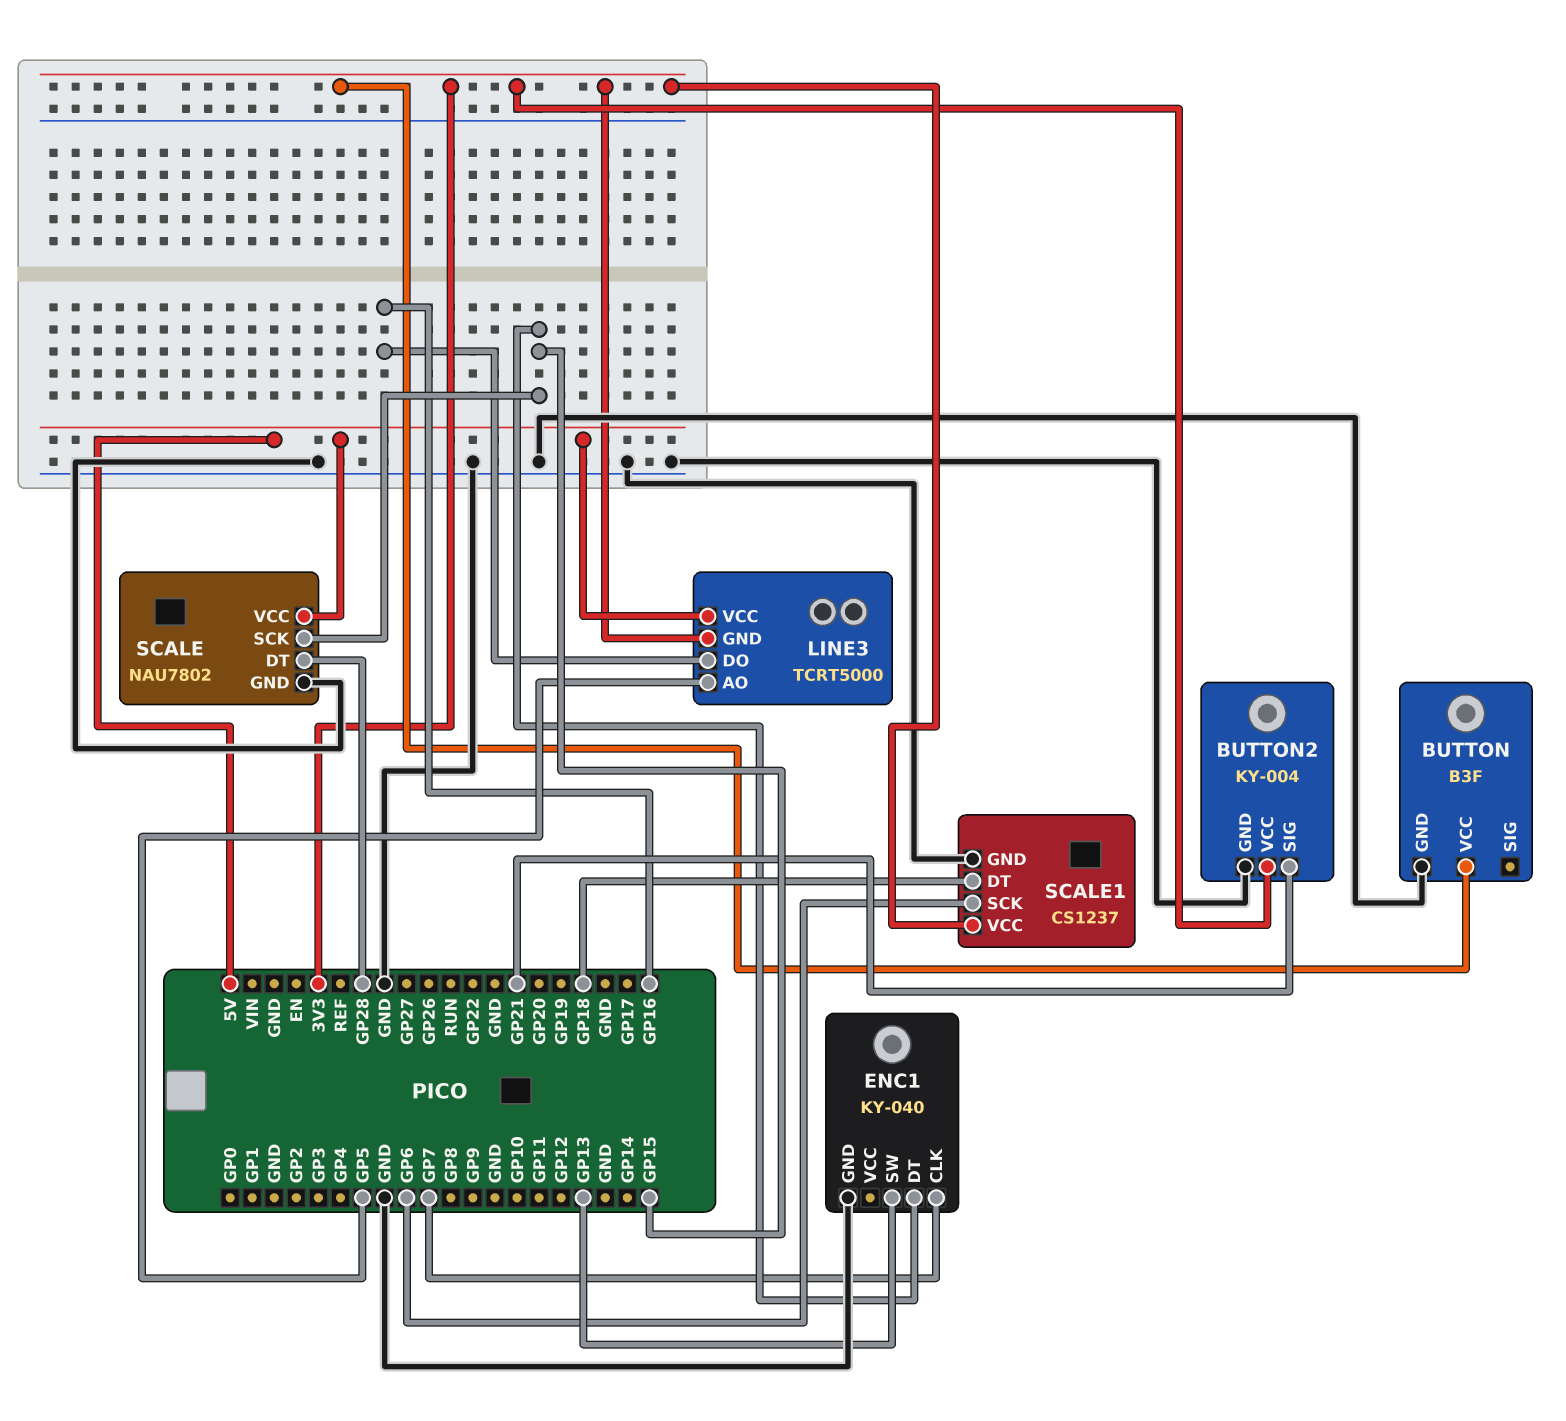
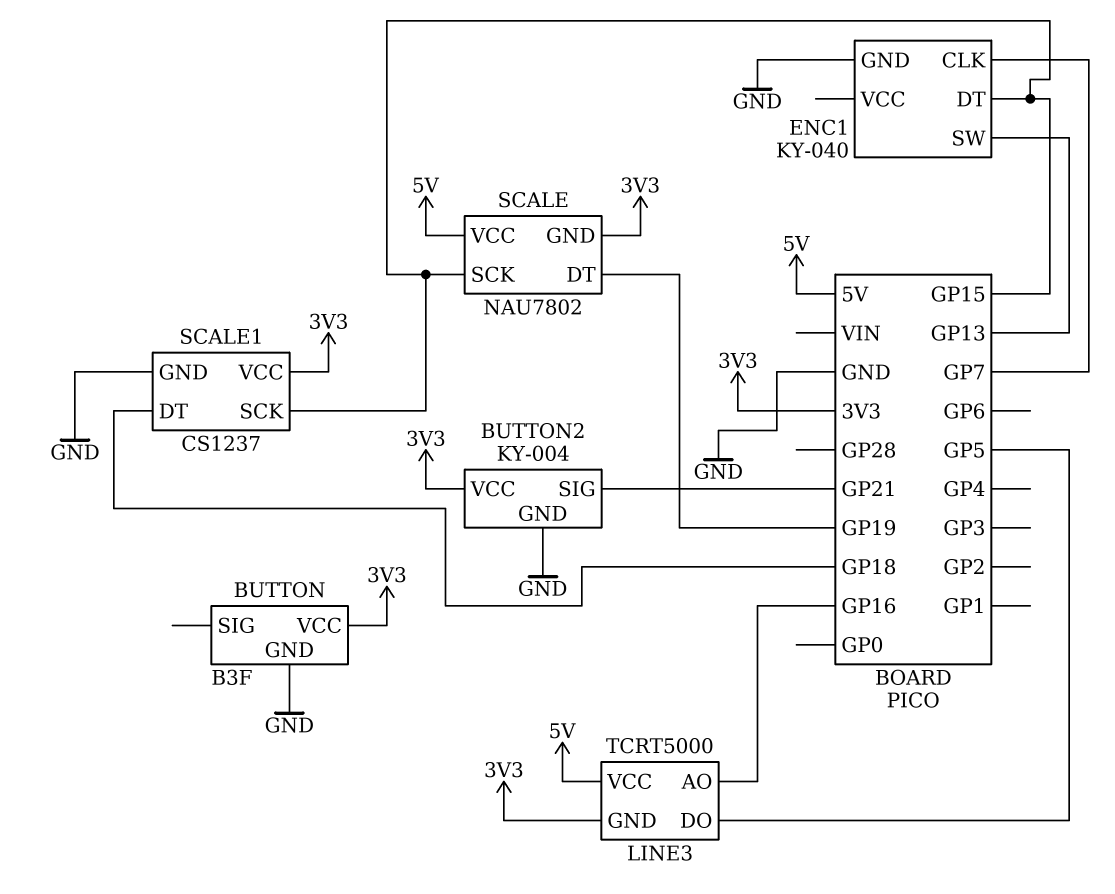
LINE3 pin AO: GP5 -> GP16
LINE3 pin DO: GP16 -> GP5
SCALE pin DT: GP28 -> GP19
SCALE pin GND: GND -> 3V3
SCALE1 pin SCK: GP6 -> GP15

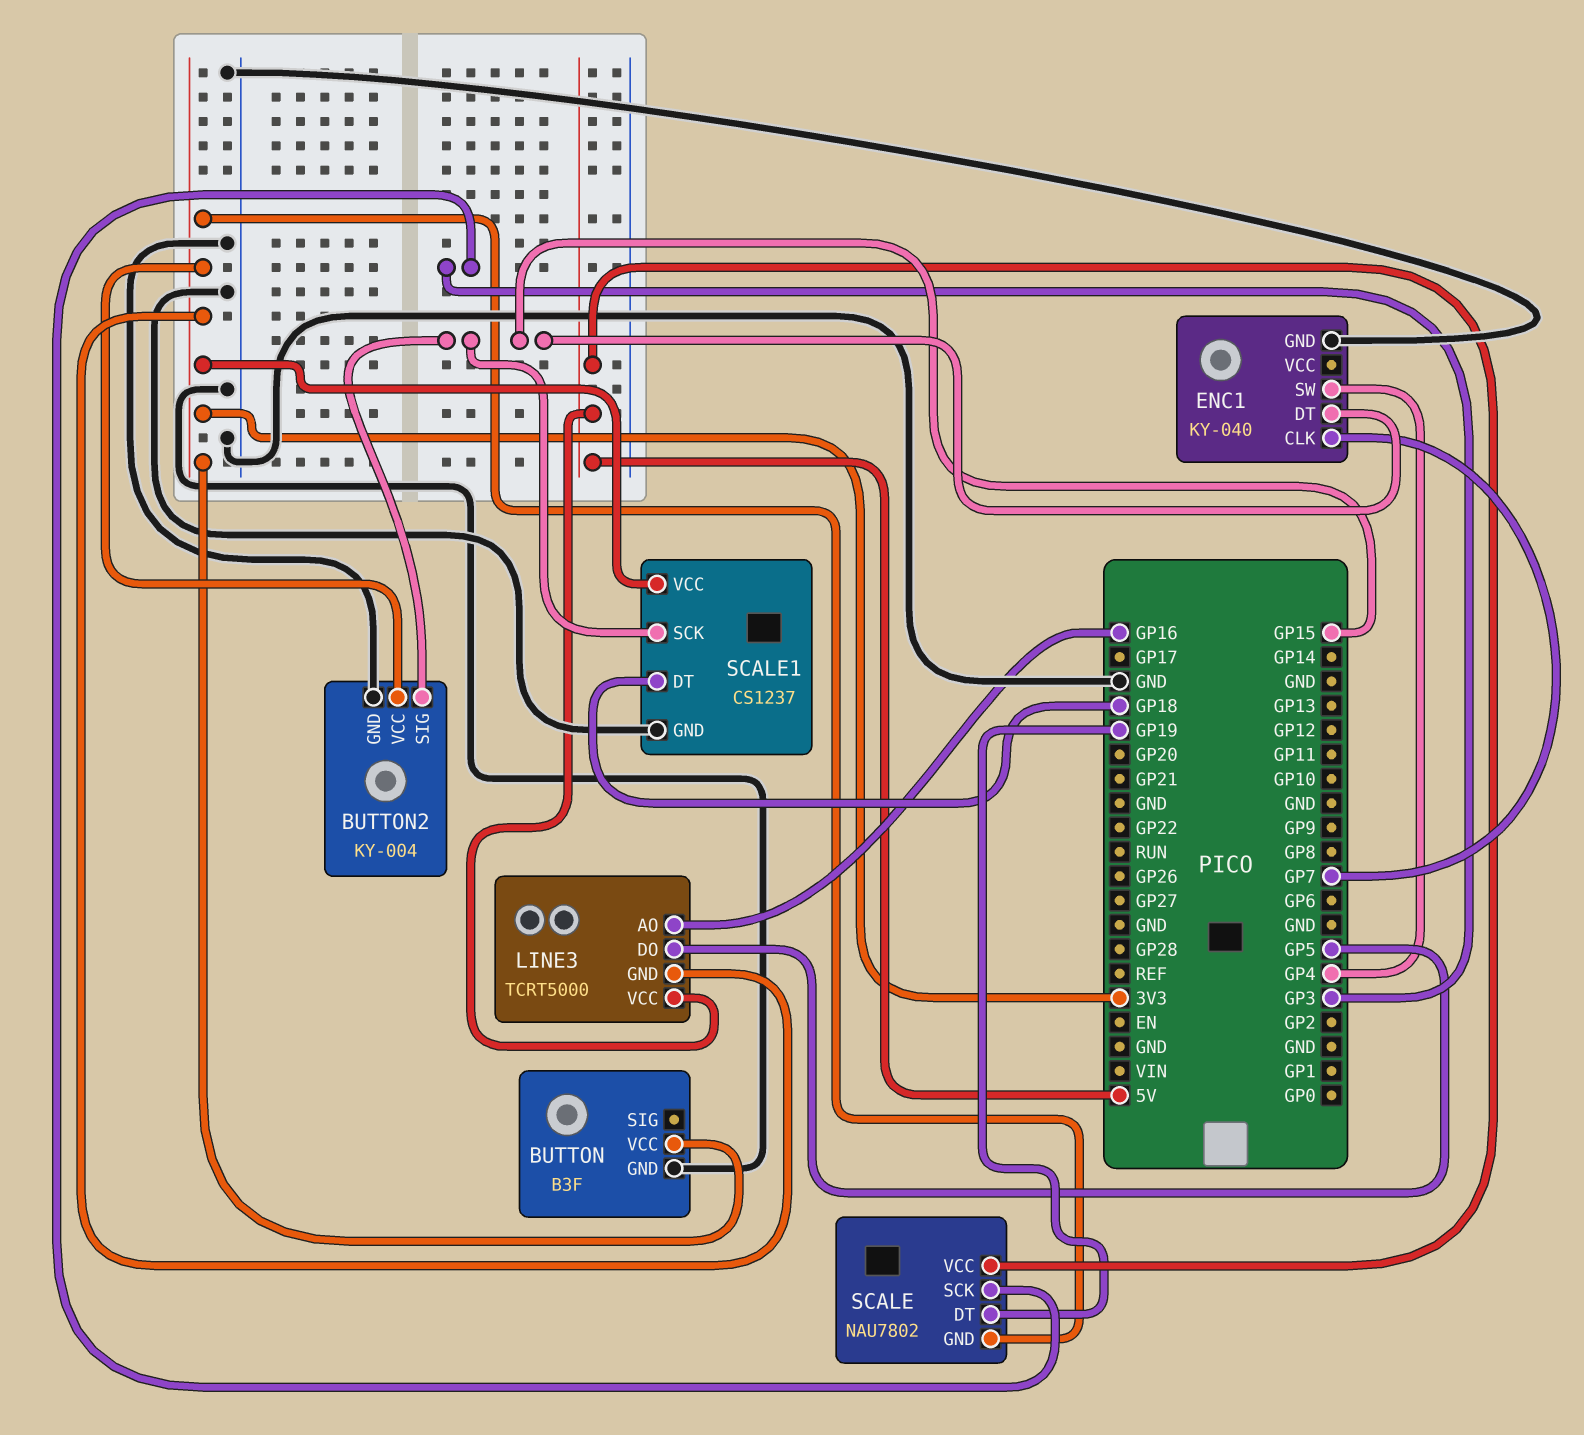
BUTTON2 pin SIG: GP21 -> GP15
ENC1 pin SW: GP13 -> GP4
SCALE pin SCK: GP15 -> GP3

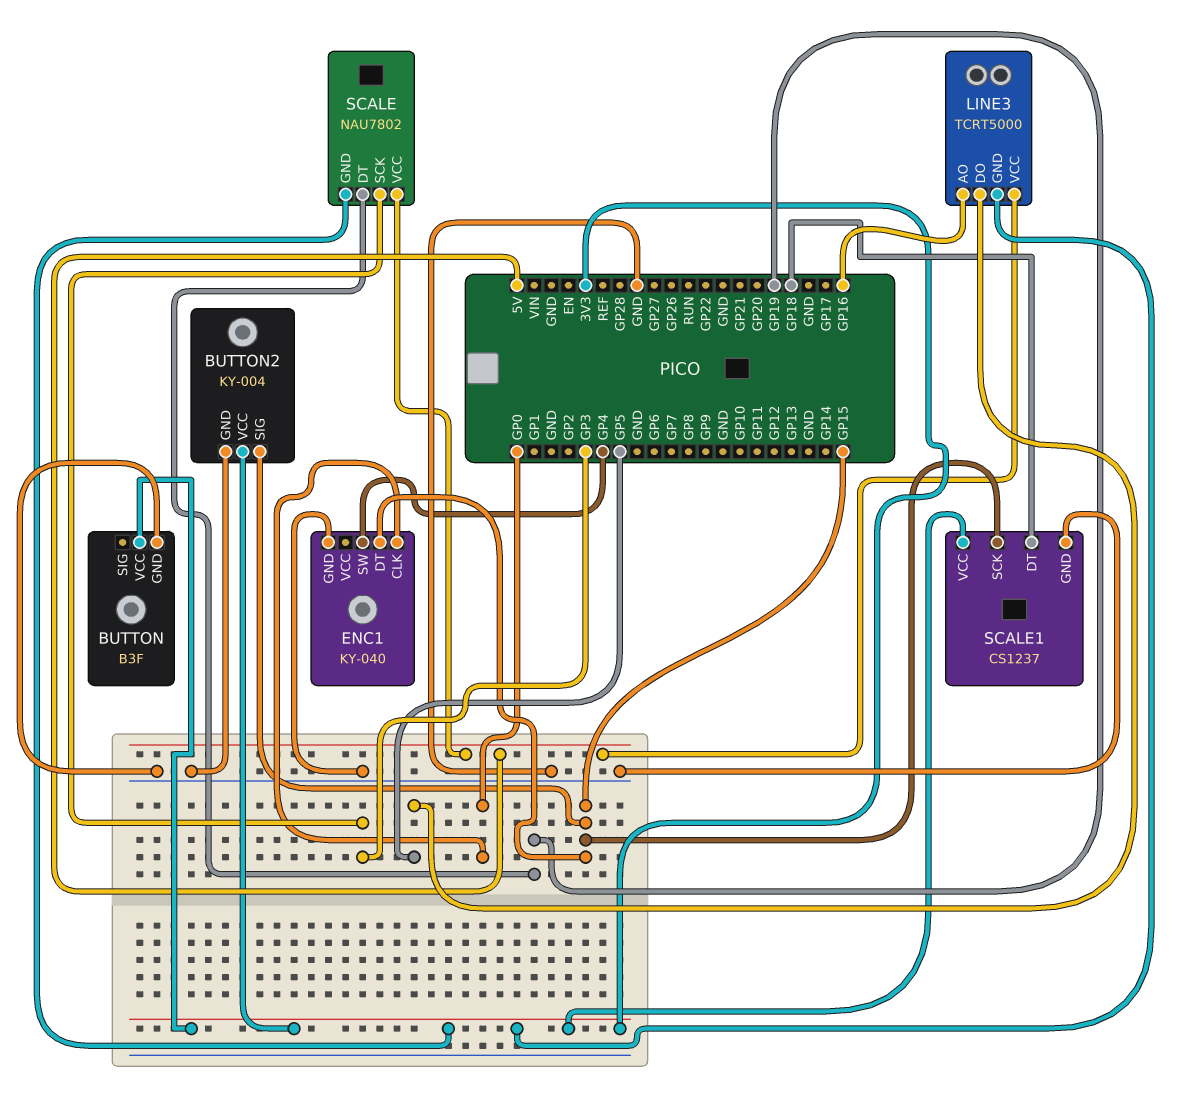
ENC1 pin CLK: GP7 -> GP0

